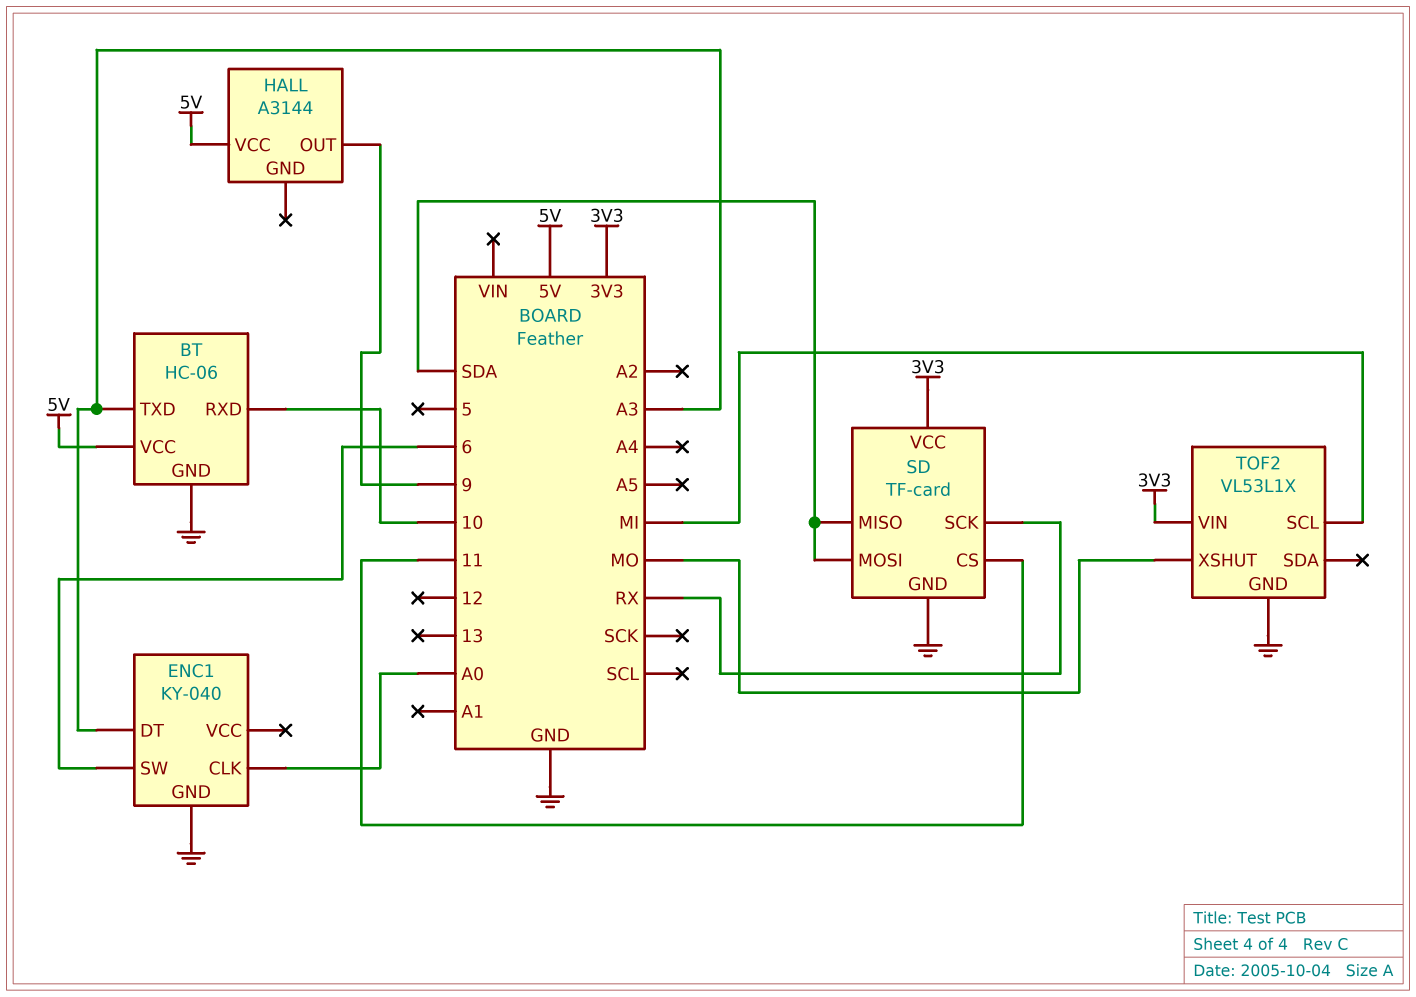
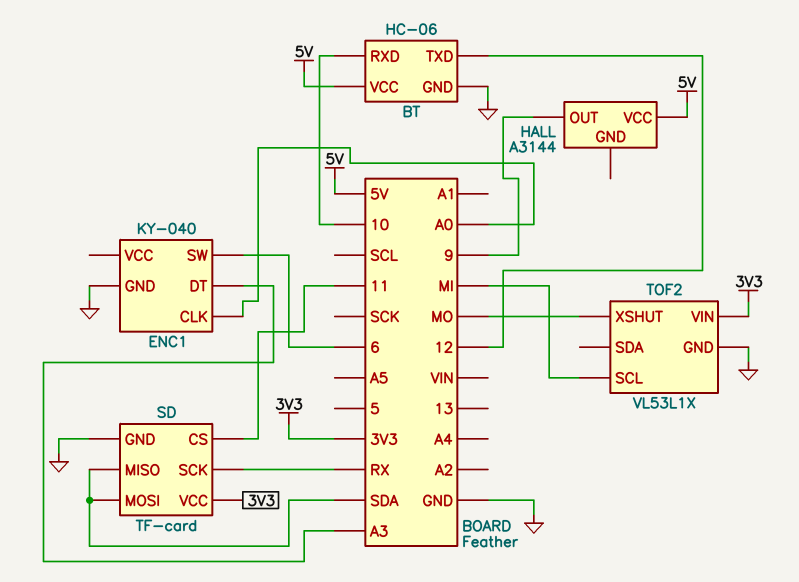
BT pin TXD: A3 -> 12

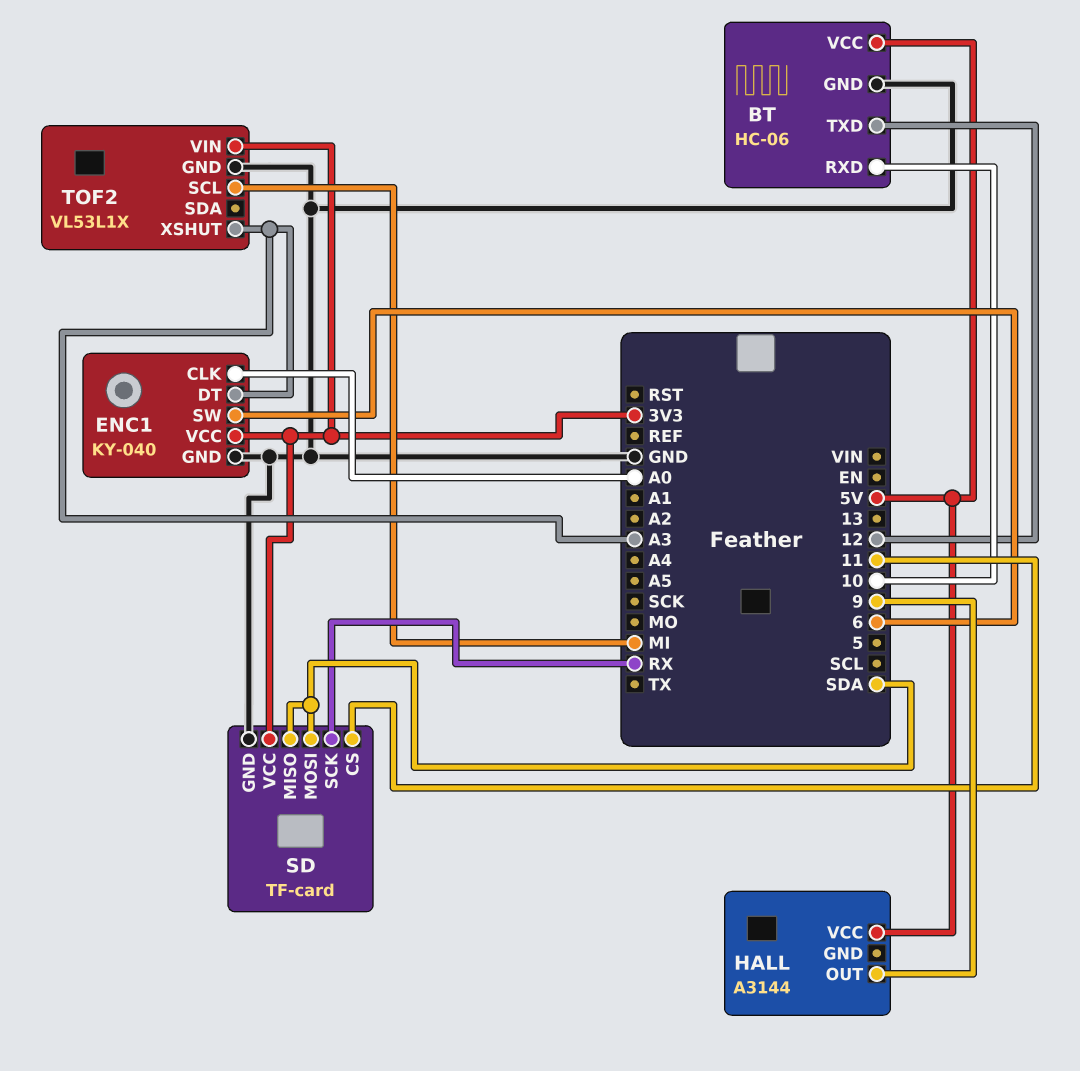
ENC1 pin VCC: none -> 3V3
TOF2 pin XSHUT: MO -> A3

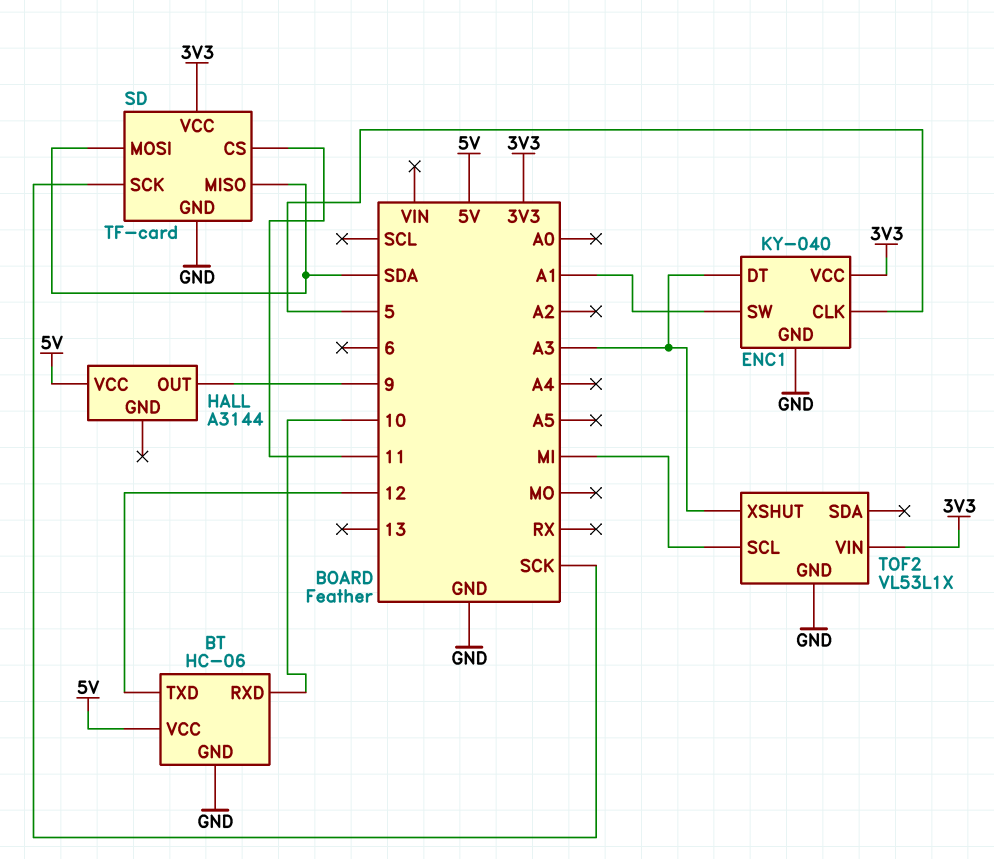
ENC1 pin CLK: A0 -> 5
ENC1 pin SW: 6 -> A1
SD pin SCK: RX -> SCK

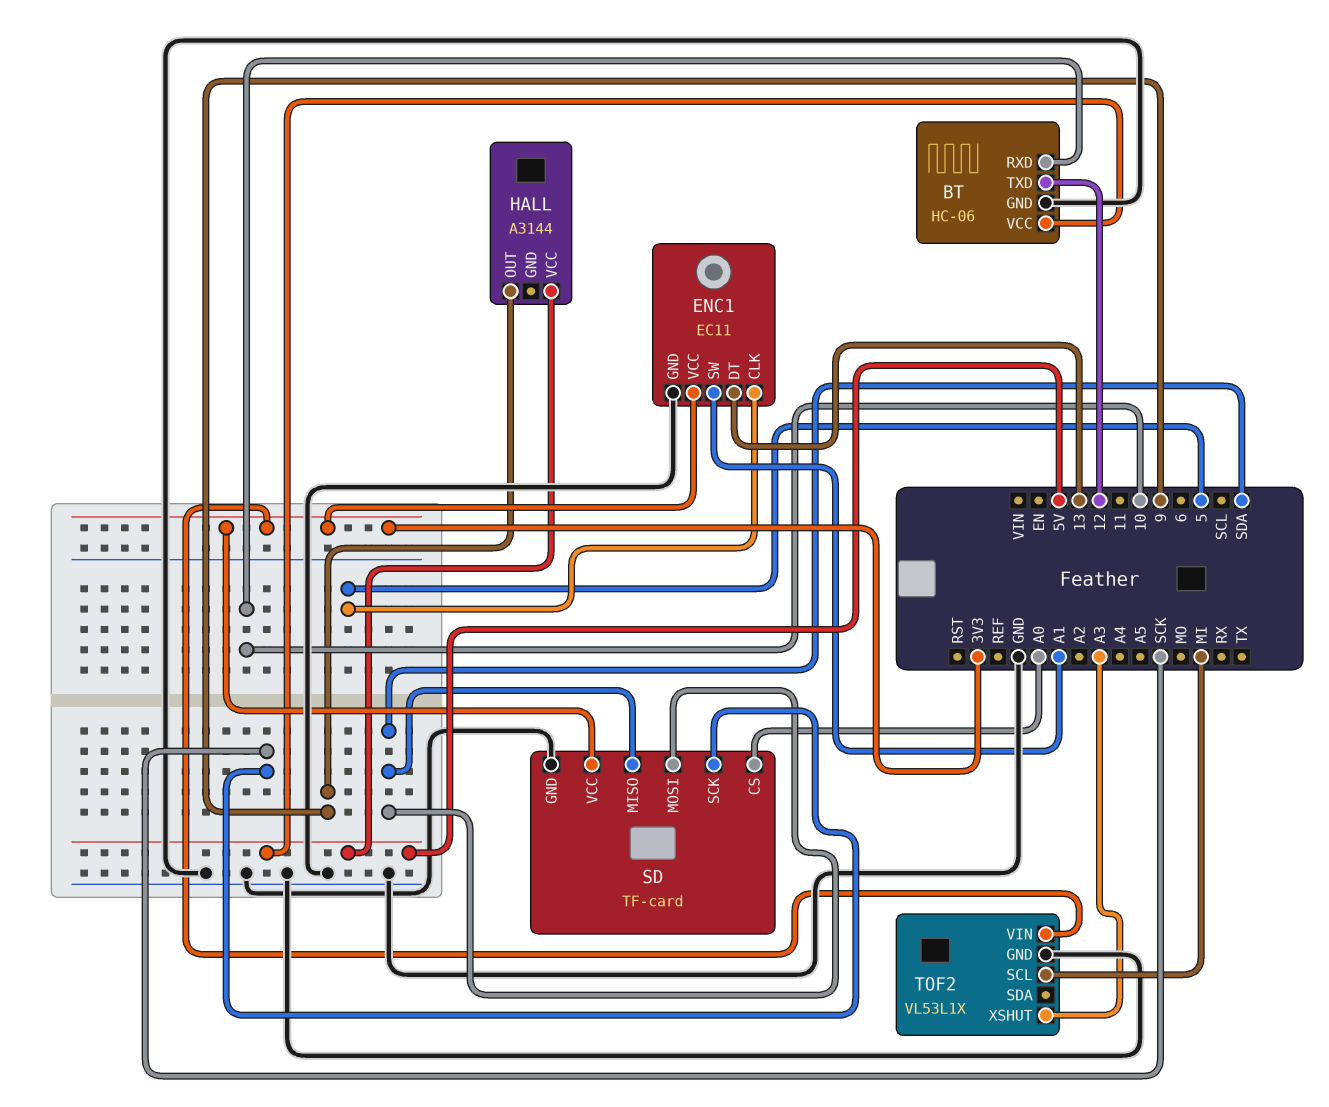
ENC1: KY-040 -> EC11
ENC1 pin DT: A3 -> 13
SD pin CS: 11 -> A0

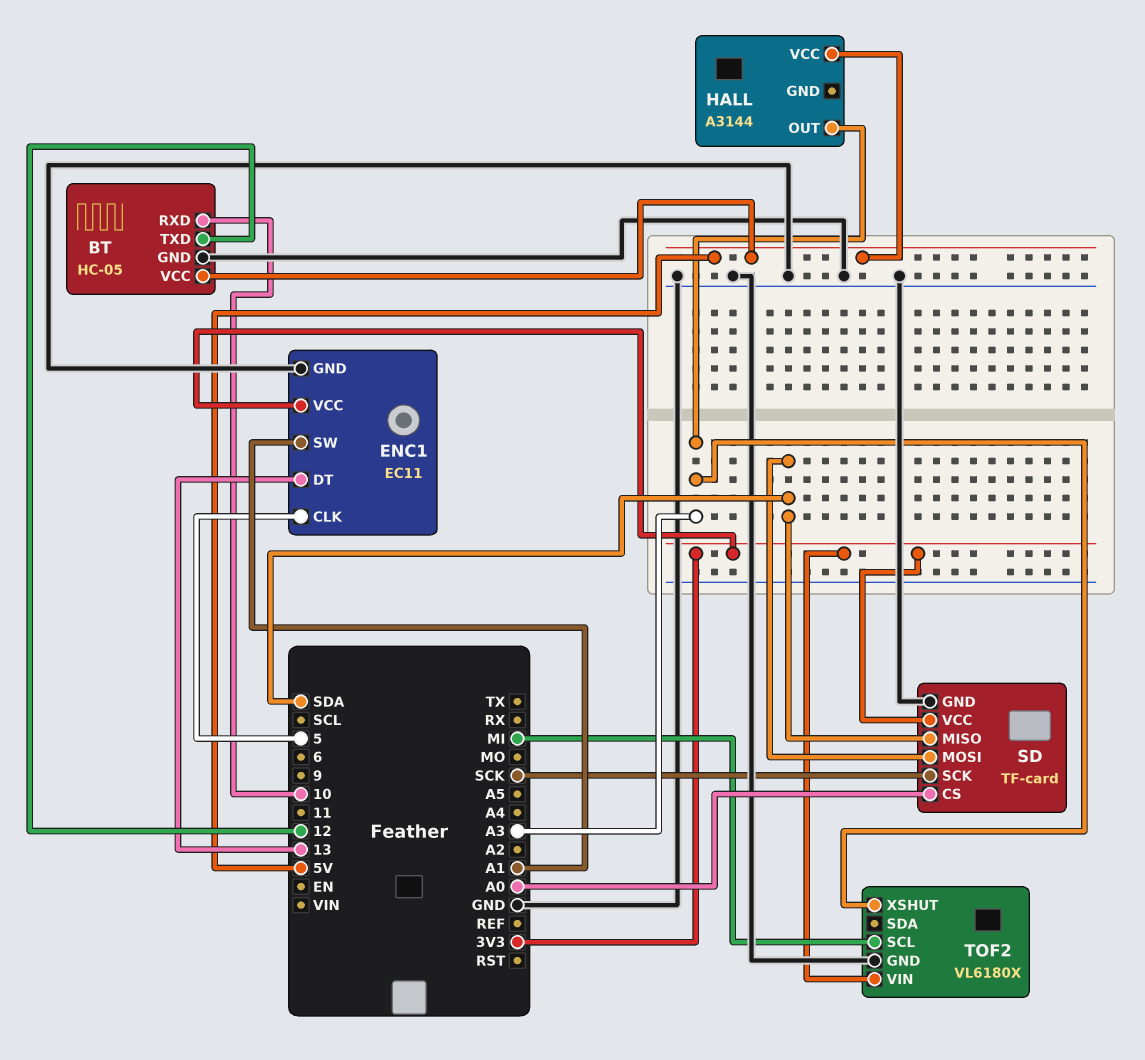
BT: HC-06 -> HC-05
HALL pin OUT: 9 -> A3
TOF2: VL53L1X -> VL6180X

